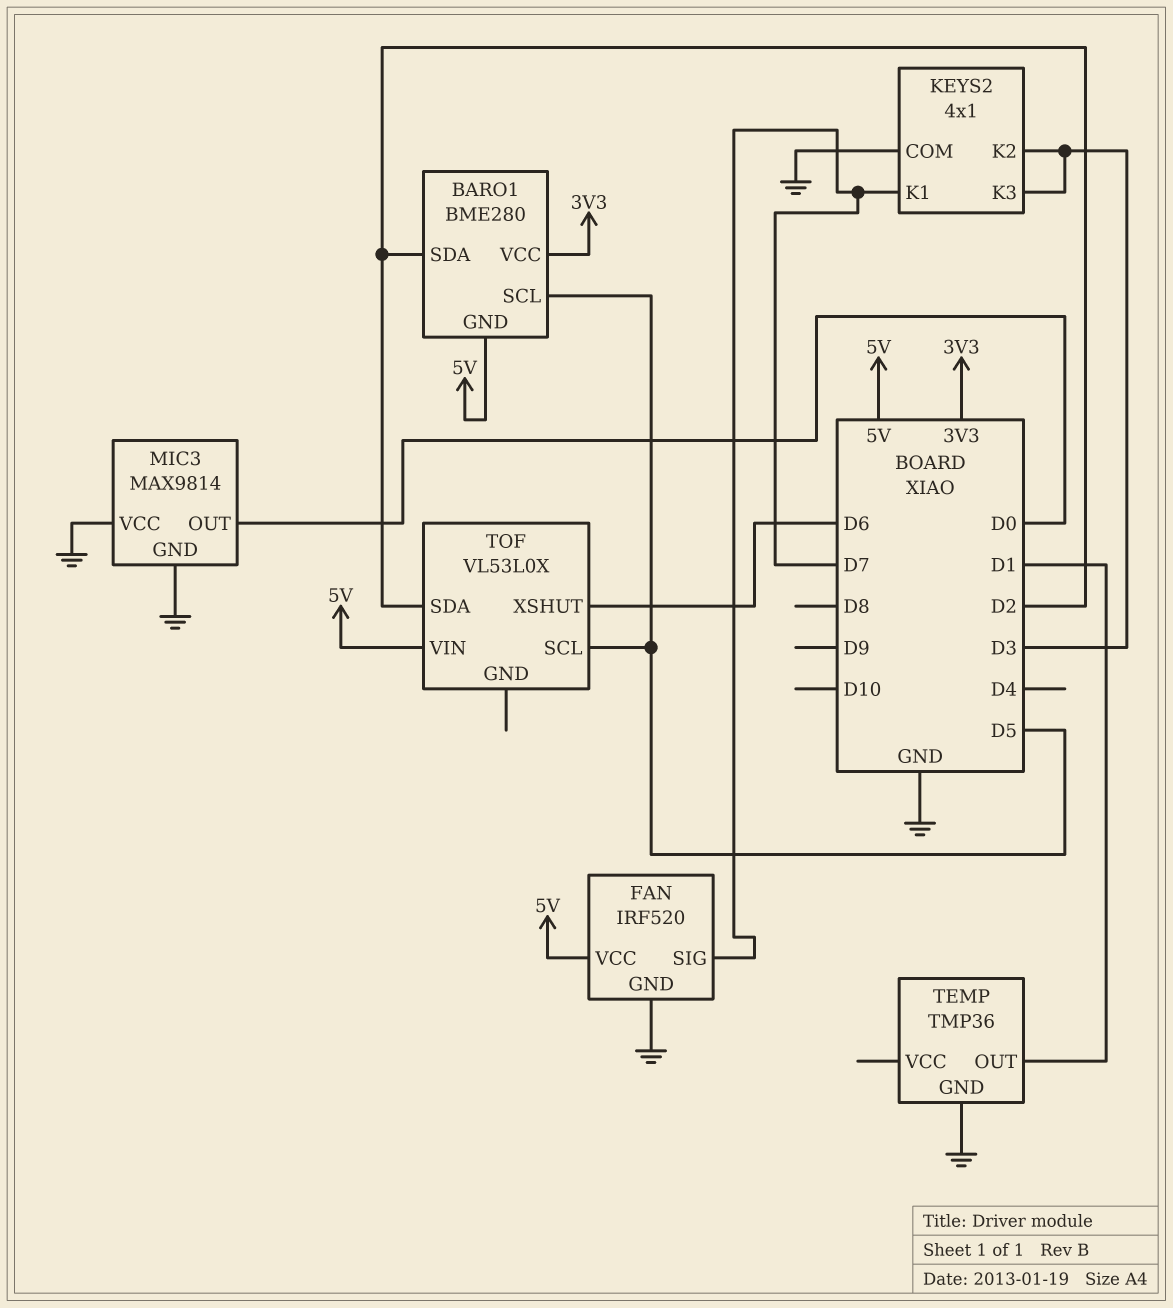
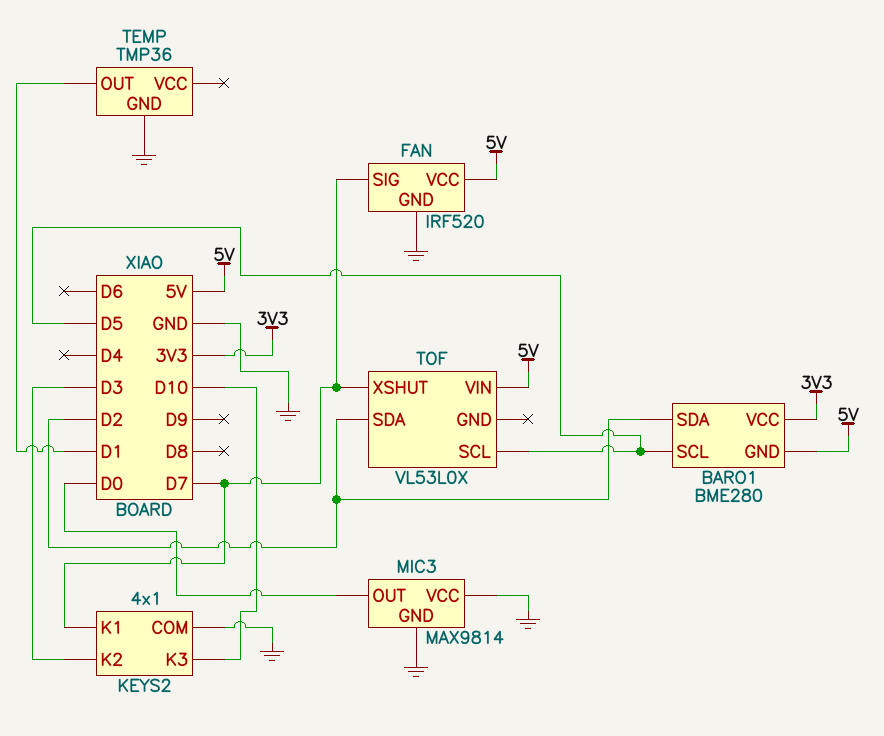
KEYS2 pin K3: D3 -> D10
TOF pin XSHUT: D6 -> D7

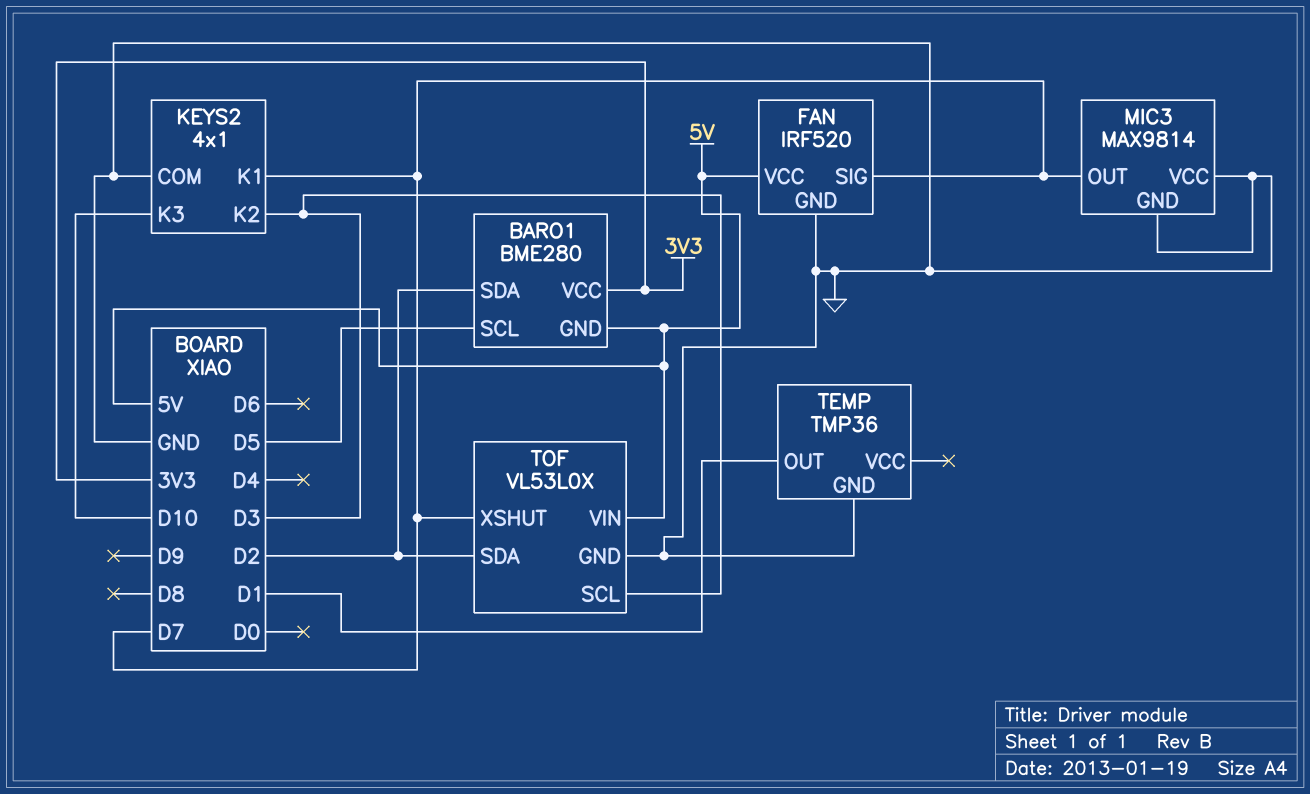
MIC3 pin OUT: D0 -> D7
TOF pin GND: none -> GND
TOF pin SCL: D5 -> D3

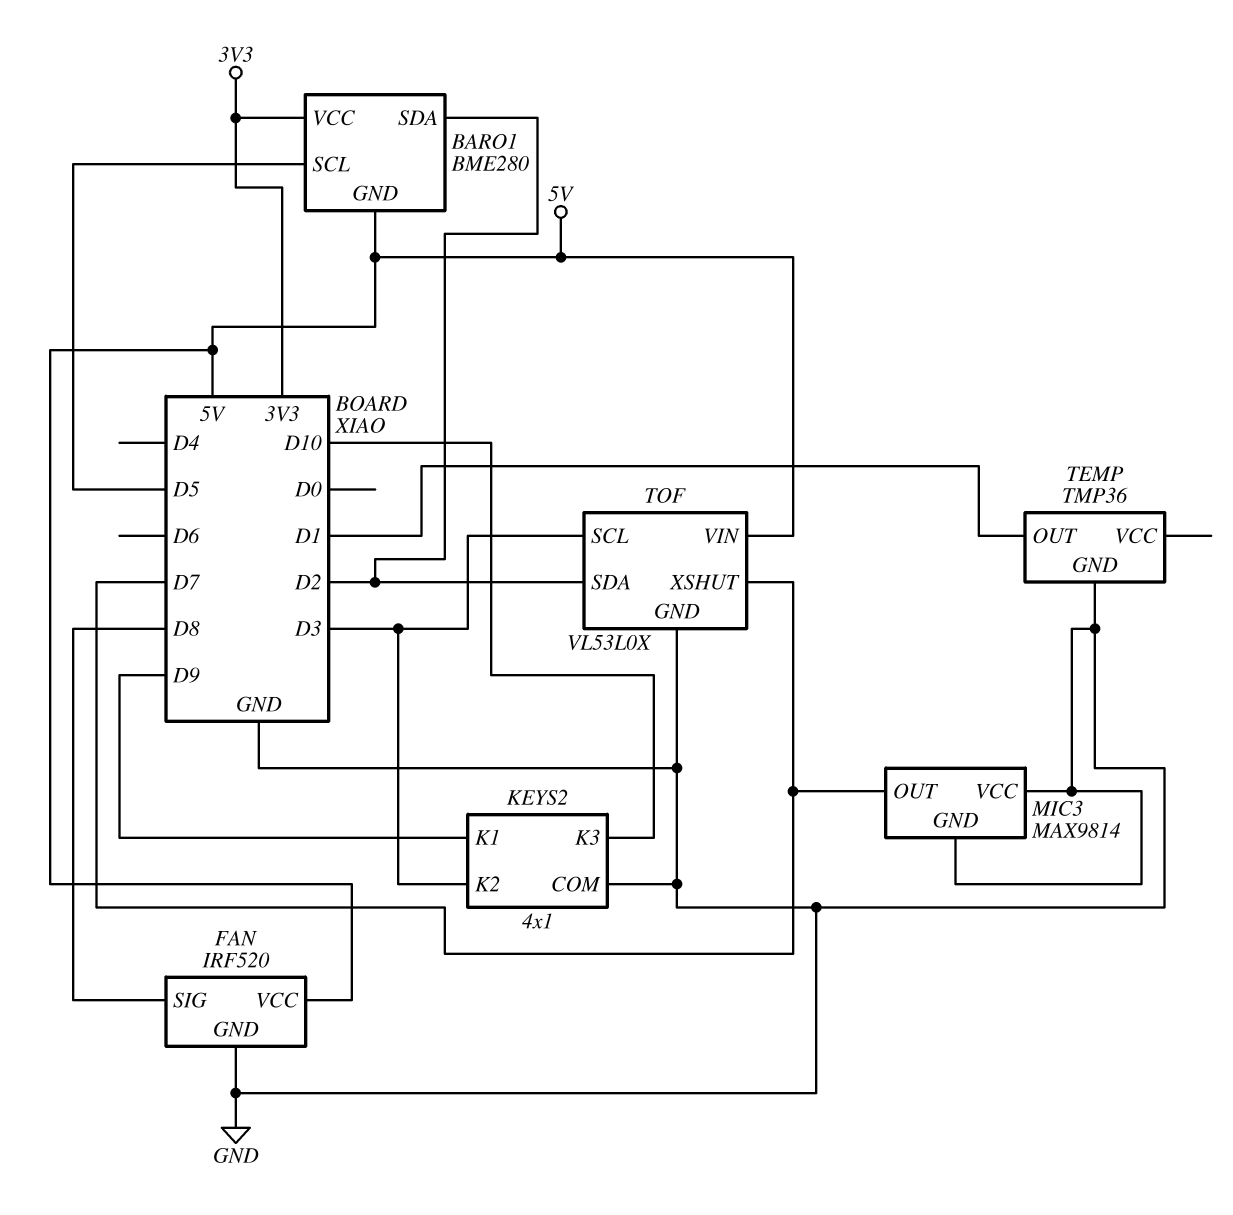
FAN pin SIG: D7 -> D8
KEYS2 pin K1: D7 -> D9

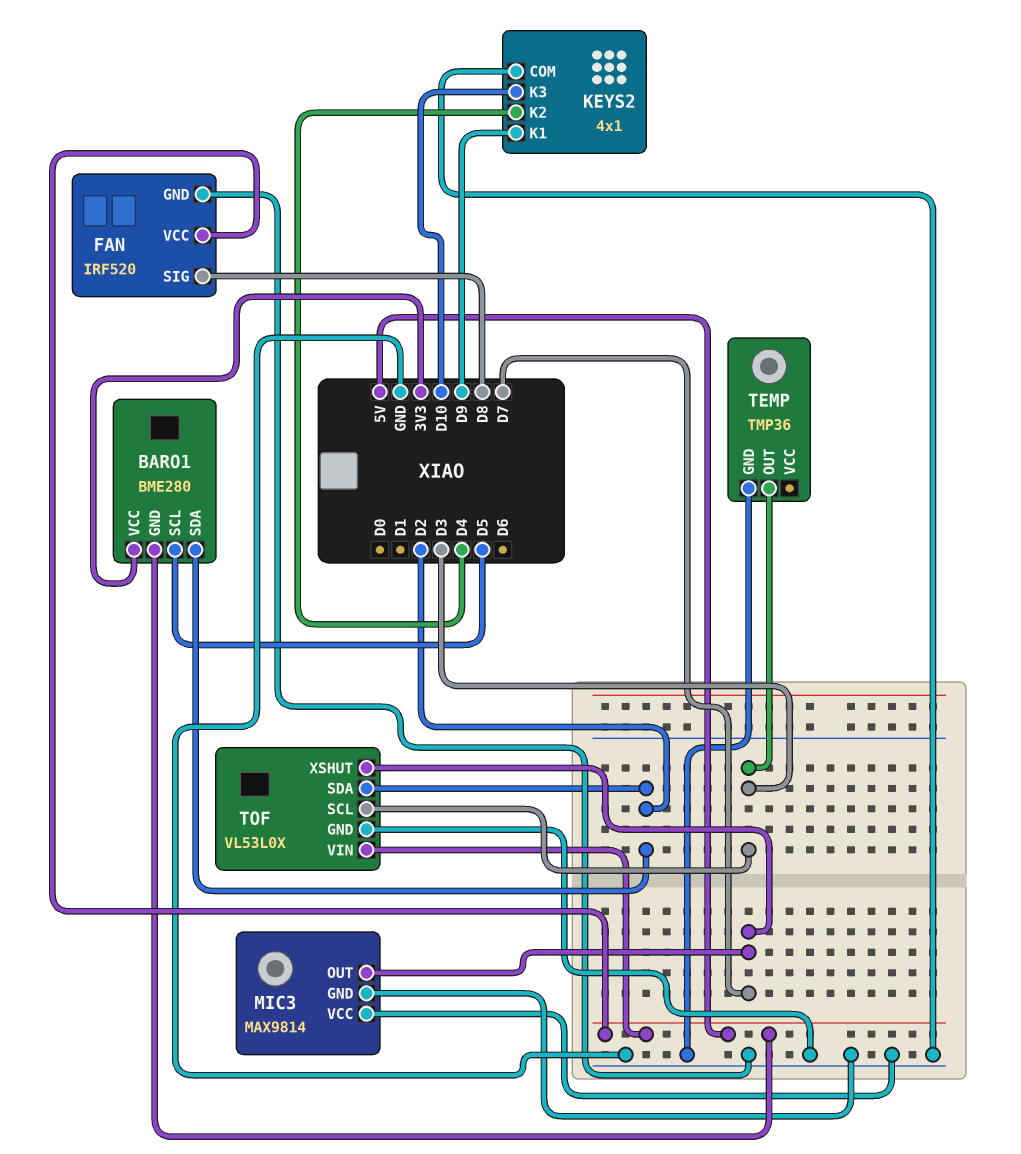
KEYS2 pin K2: D3 -> D4
TEMP pin OUT: D1 -> D3

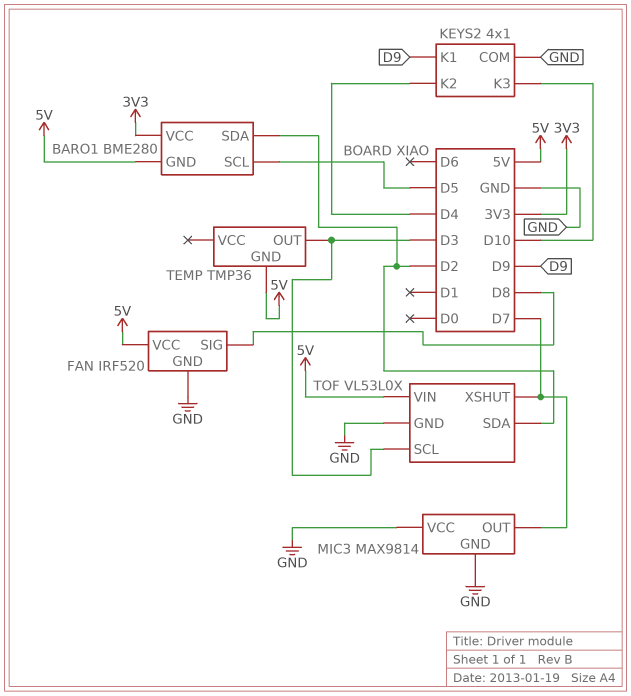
TEMP pin GND: GND -> 5V

